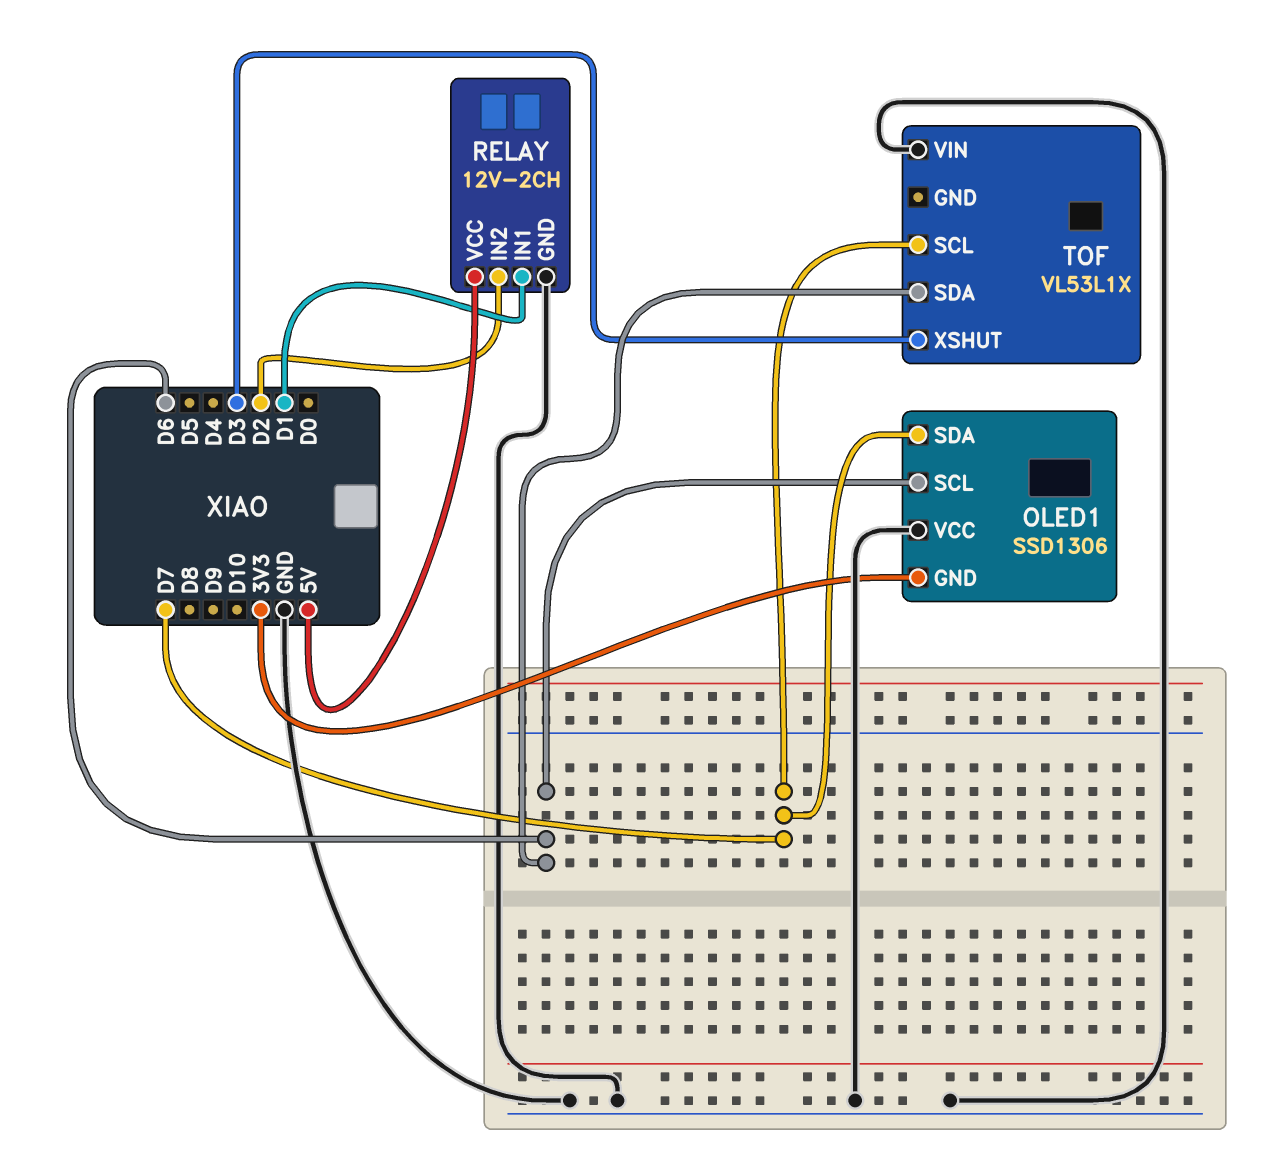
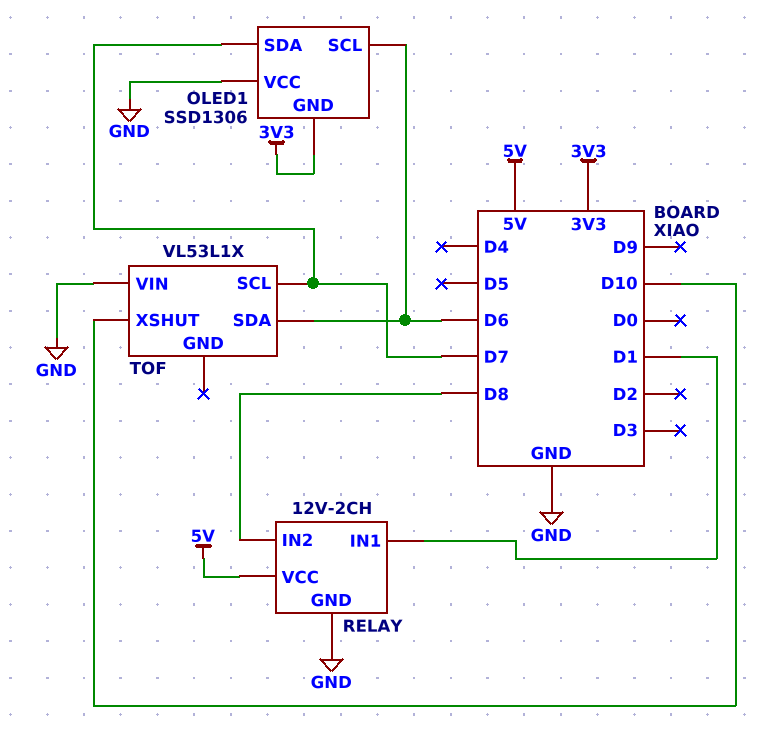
RELAY pin IN2: D2 -> D8
TOF pin XSHUT: D3 -> D10

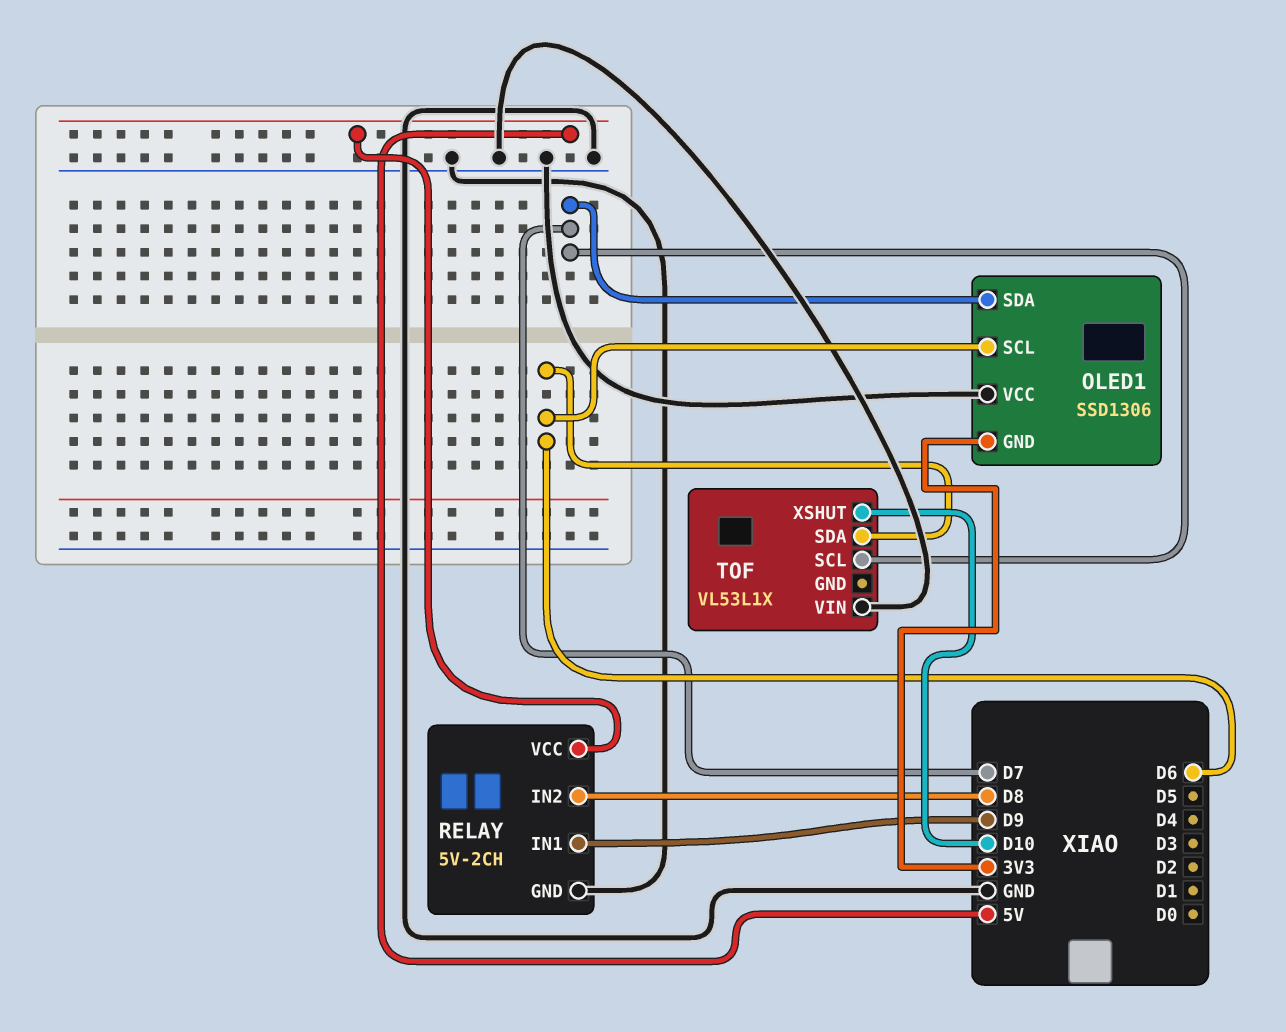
RELAY: 12V-2CH -> 5V-2CH
RELAY pin IN1: D1 -> D9

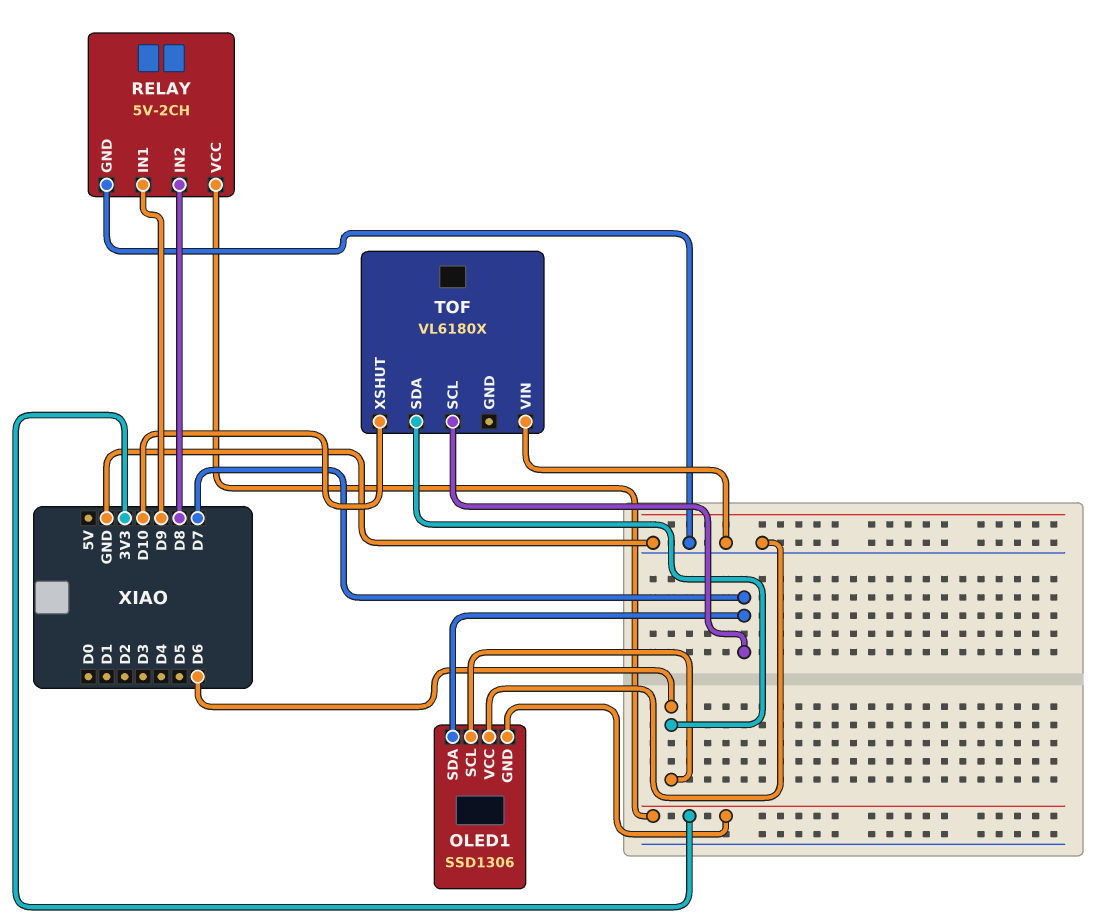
RELAY pin VCC: 5V -> 3V3
TOF: VL53L1X -> VL6180X

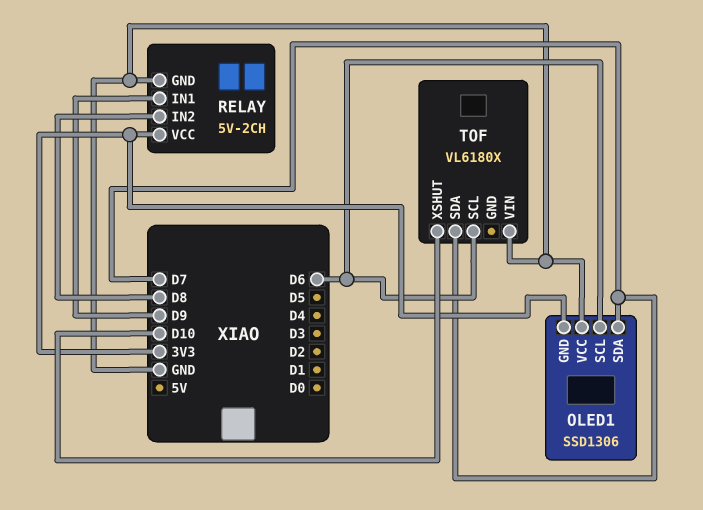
TOF pin SCL: D7 -> D6
TOF pin SDA: D6 -> D7

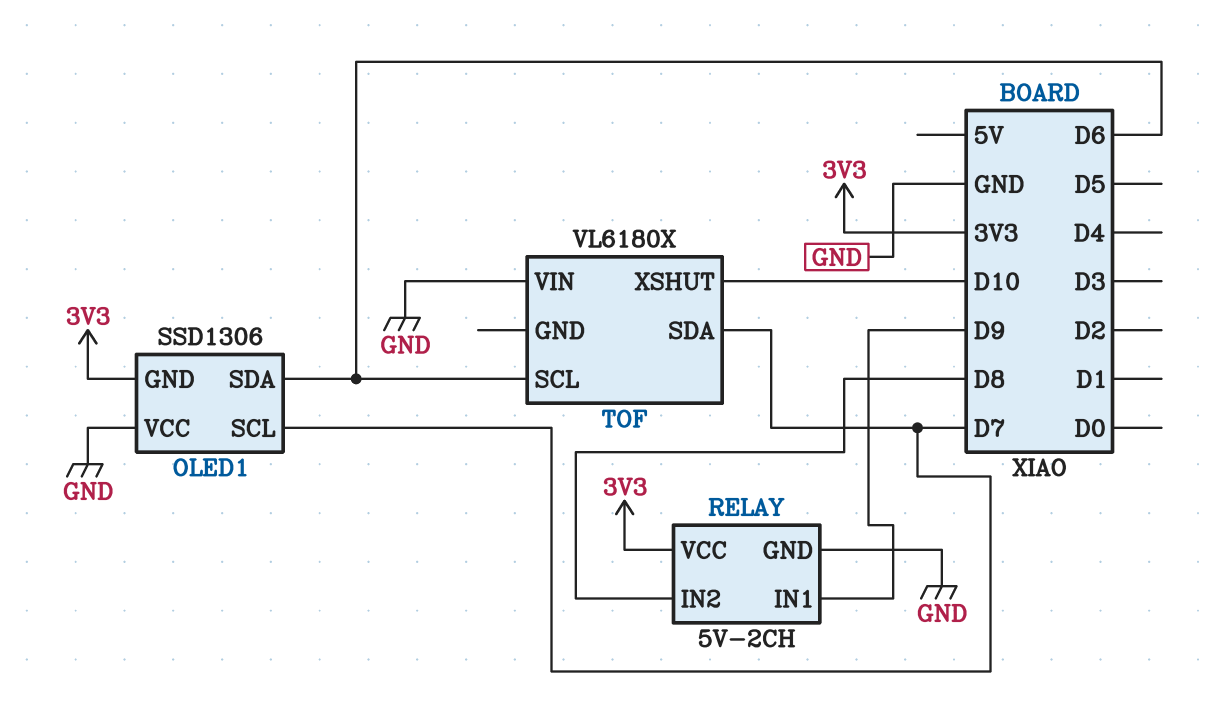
OLED1 pin SCL: D6 -> D7
OLED1 pin SDA: D7 -> D6

